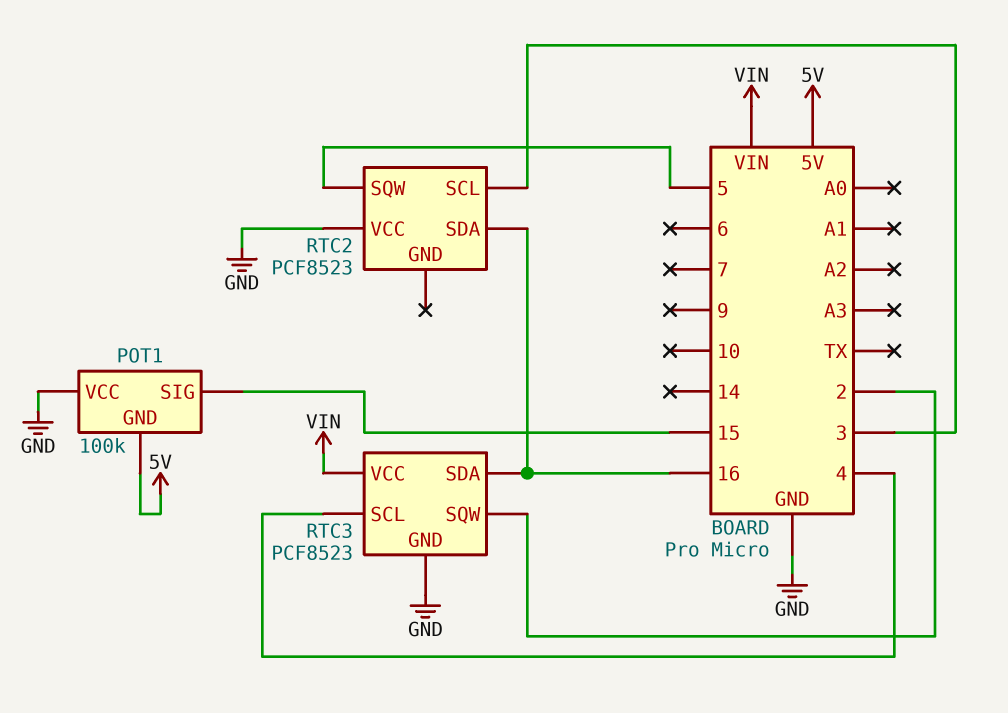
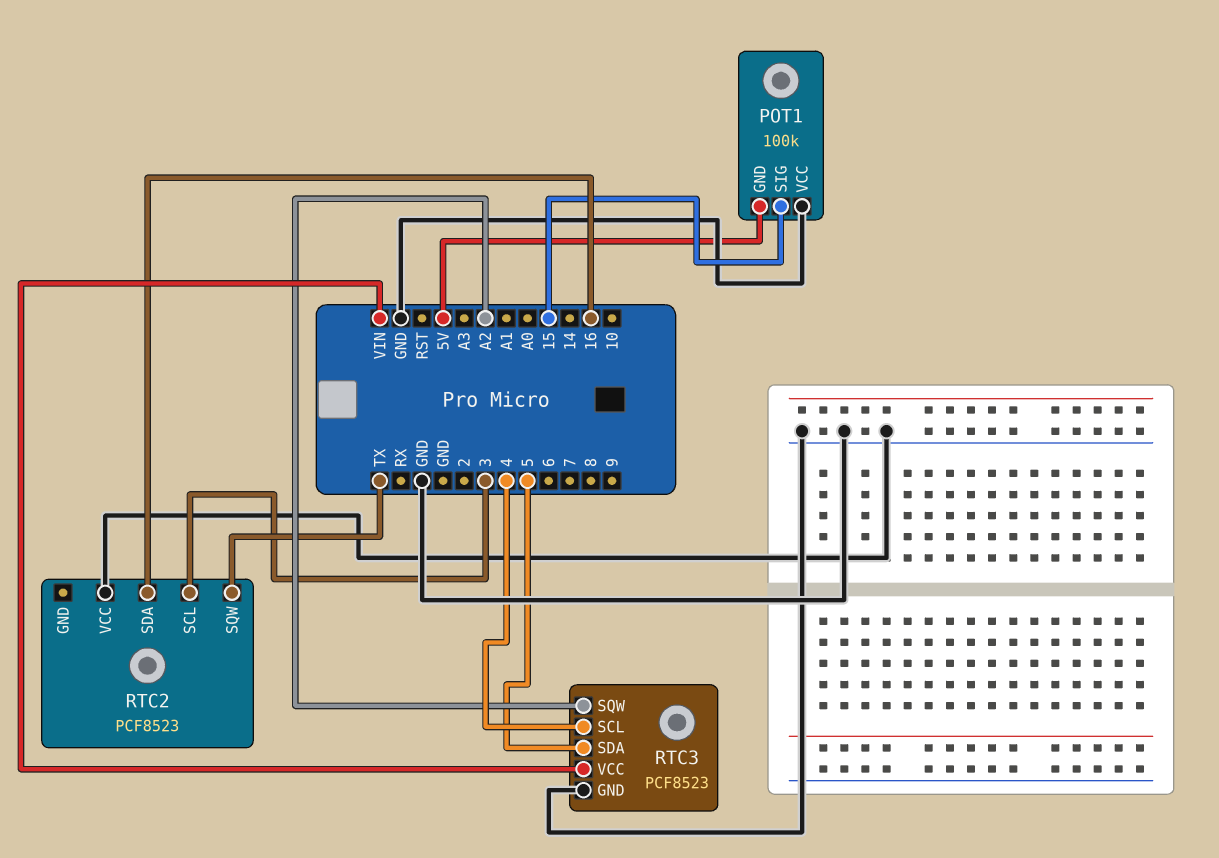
RTC2 pin SQW: 5 -> TX
RTC3 pin SDA: 16 -> 5
RTC3 pin SQW: 2 -> A2

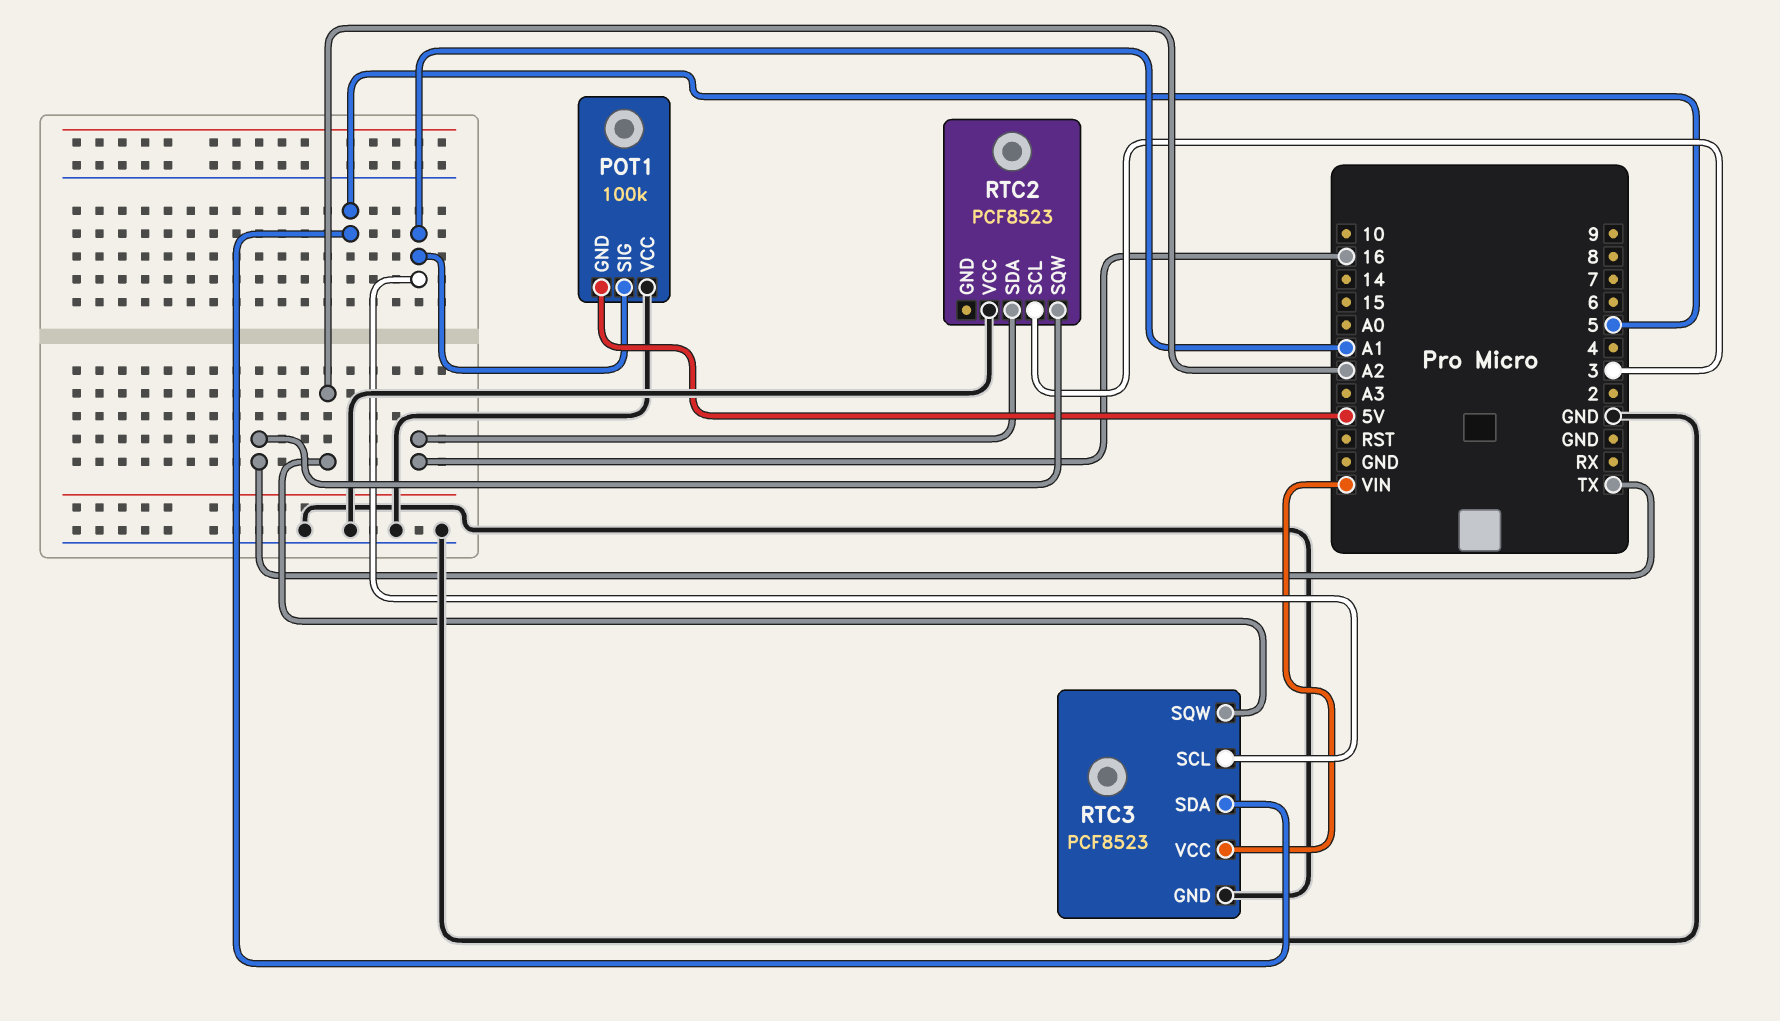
POT1 pin SIG: 15 -> A1
RTC3 pin SCL: 4 -> A1

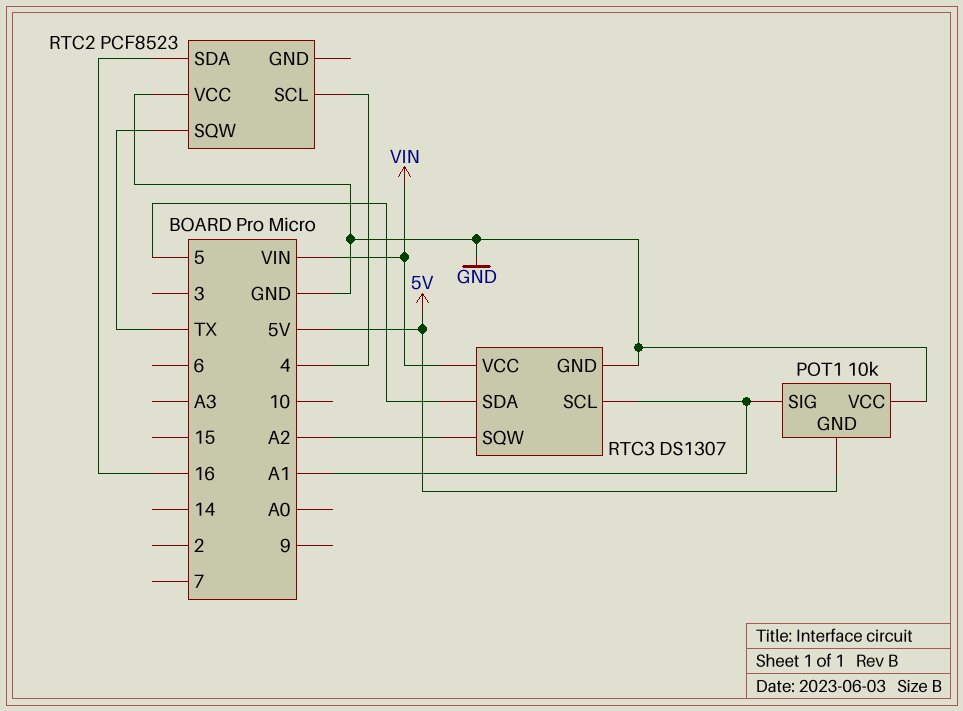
POT1: 100k -> 10k
RTC2 pin SCL: 3 -> 4
RTC3: PCF8523 -> DS1307

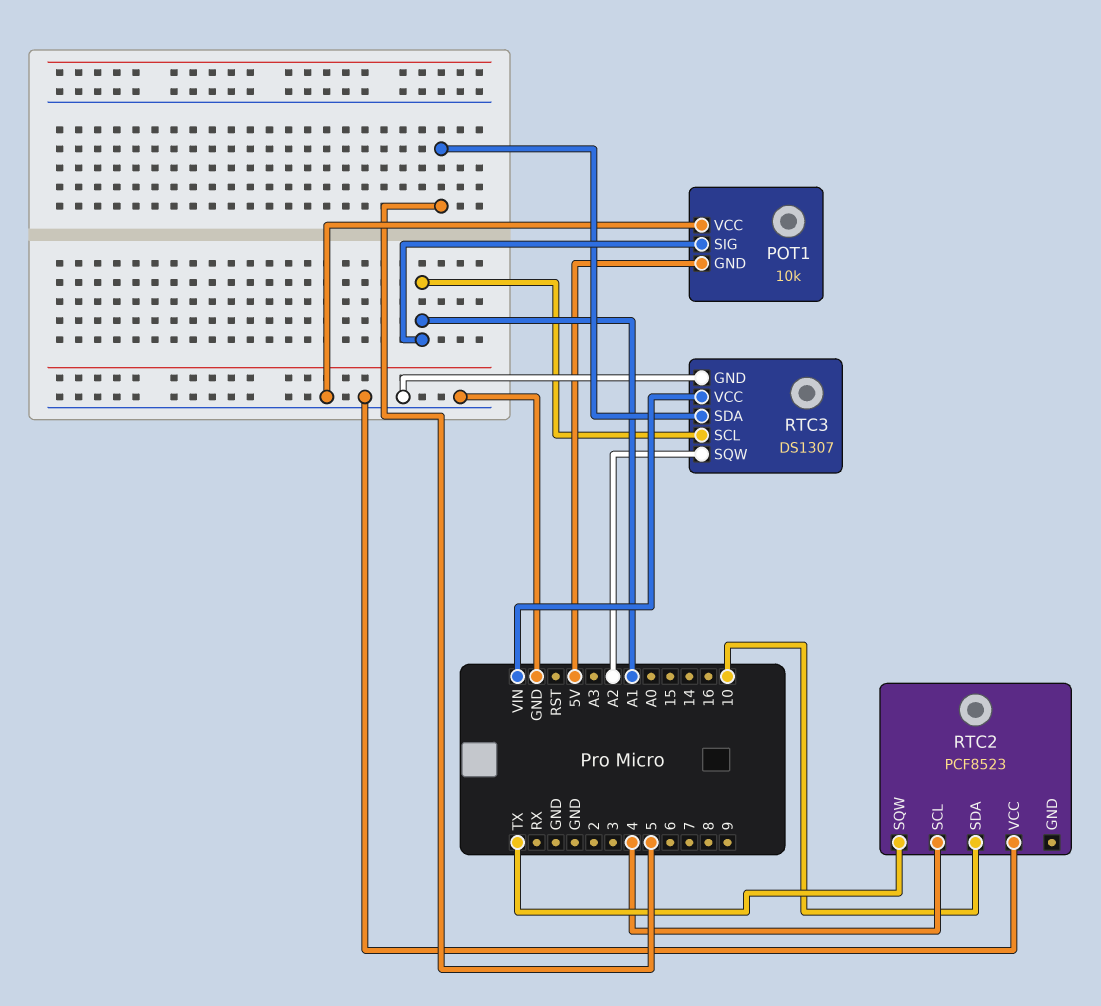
RTC2 pin SDA: 16 -> 10

